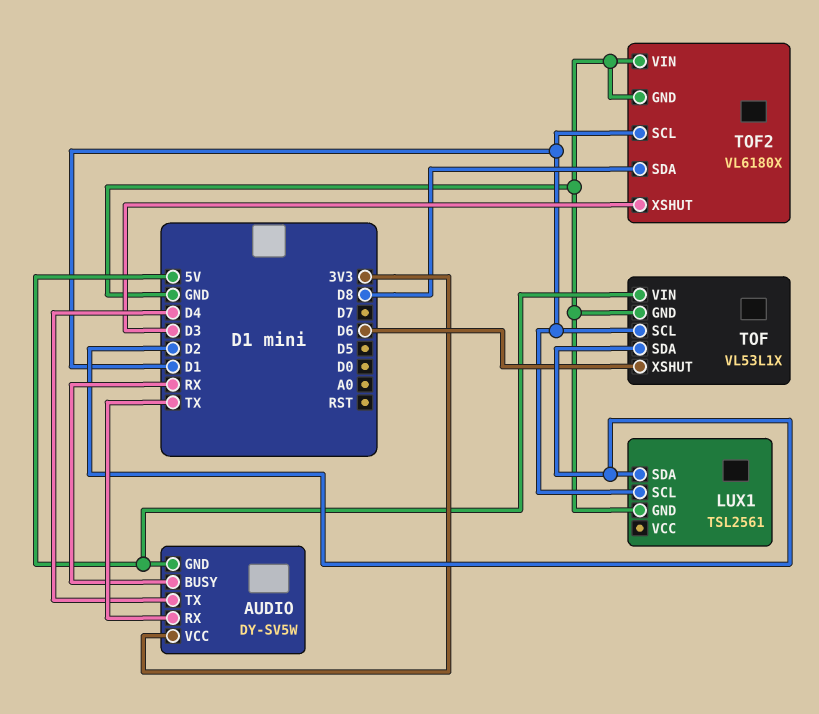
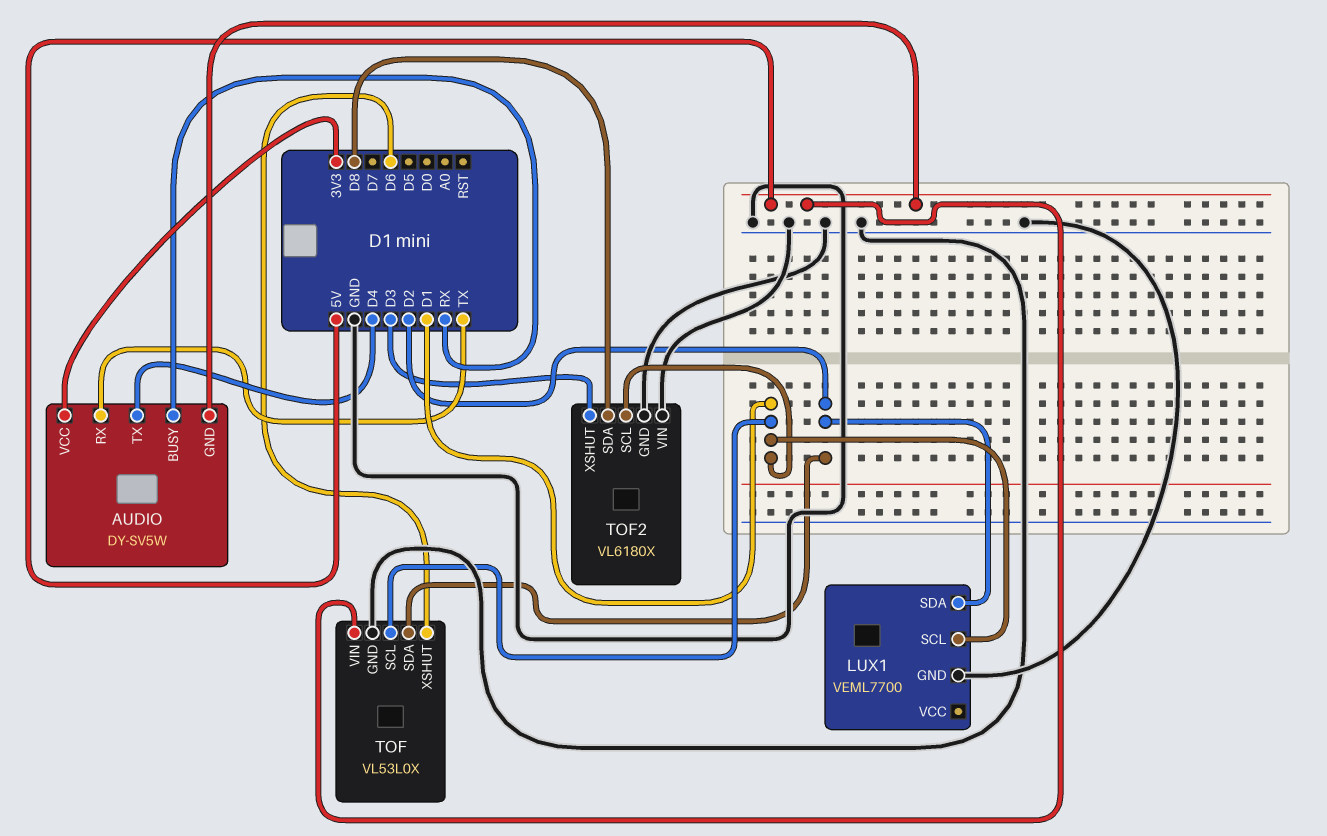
LUX1: TSL2561 -> VEML7700
TOF: VL53L1X -> VL53L0X

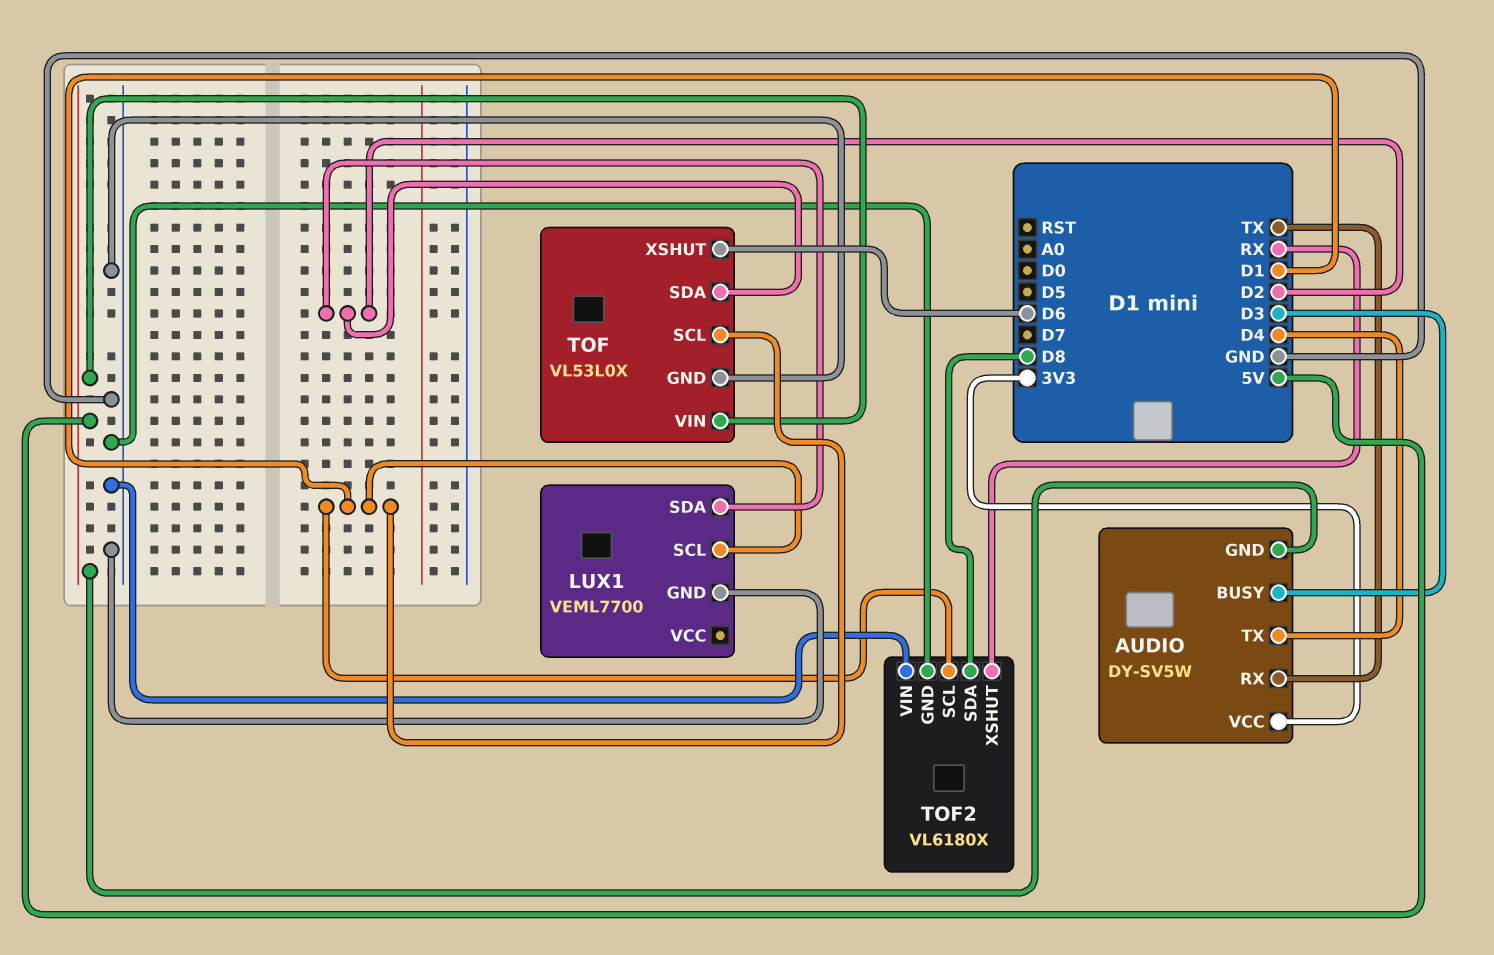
AUDIO pin BUSY: RX -> D3
TOF2 pin XSHUT: D3 -> RX

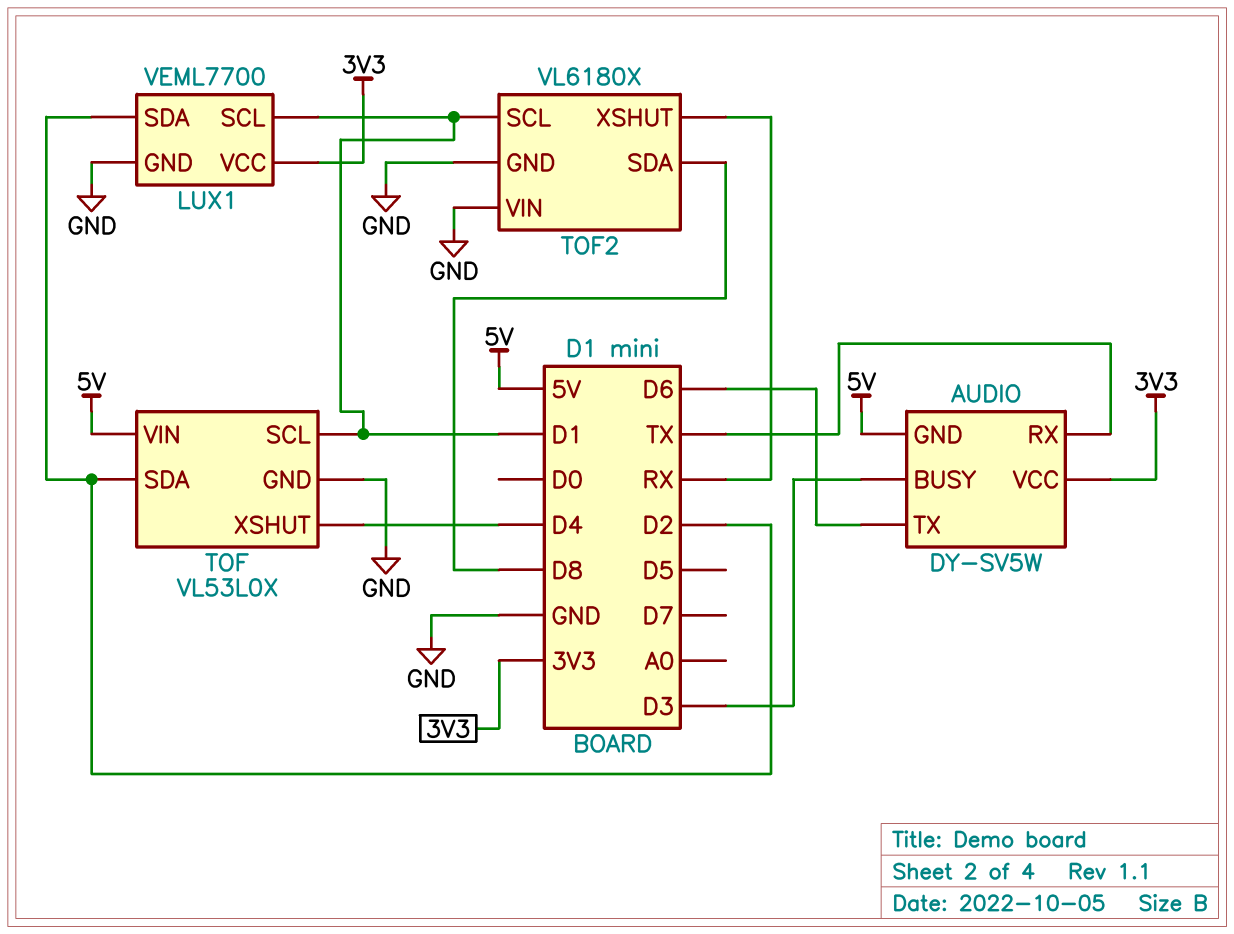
AUDIO pin TX: D4 -> D6
LUX1 pin VCC: none -> 3V3
TOF pin XSHUT: D6 -> D4

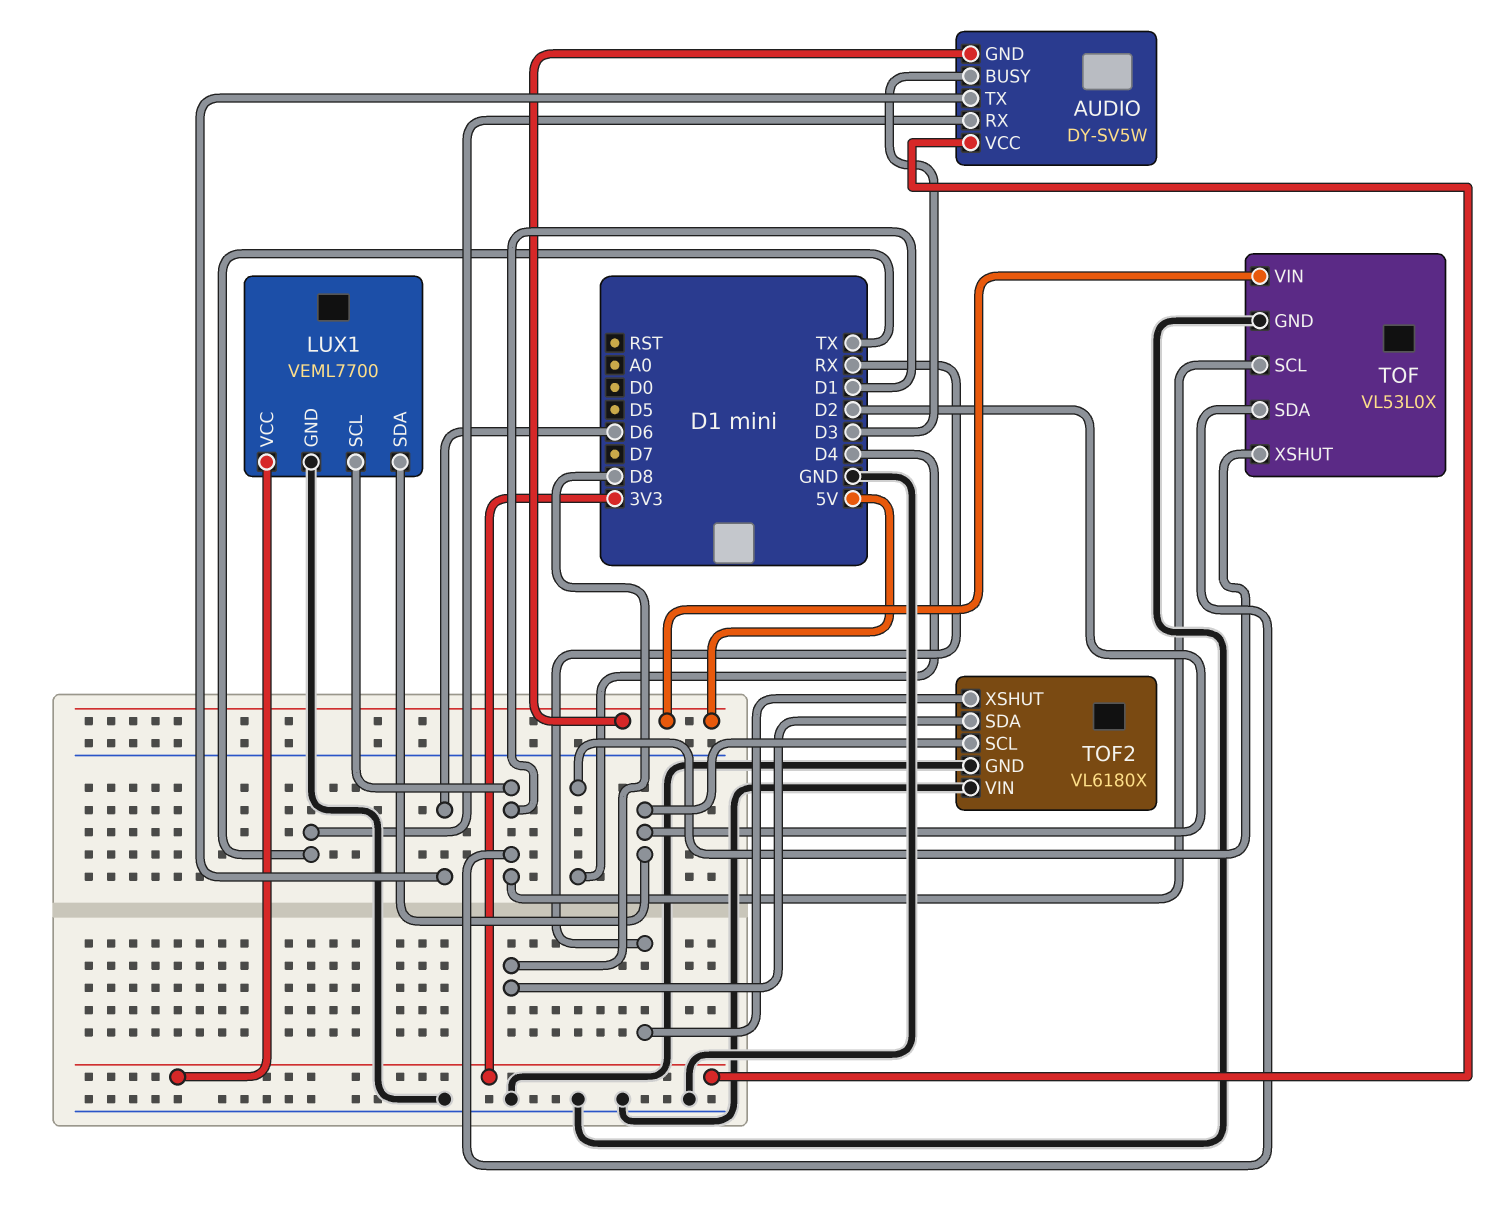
TOF pin SDA: D2 -> D1
TOF2 pin SCL: D1 -> D2

